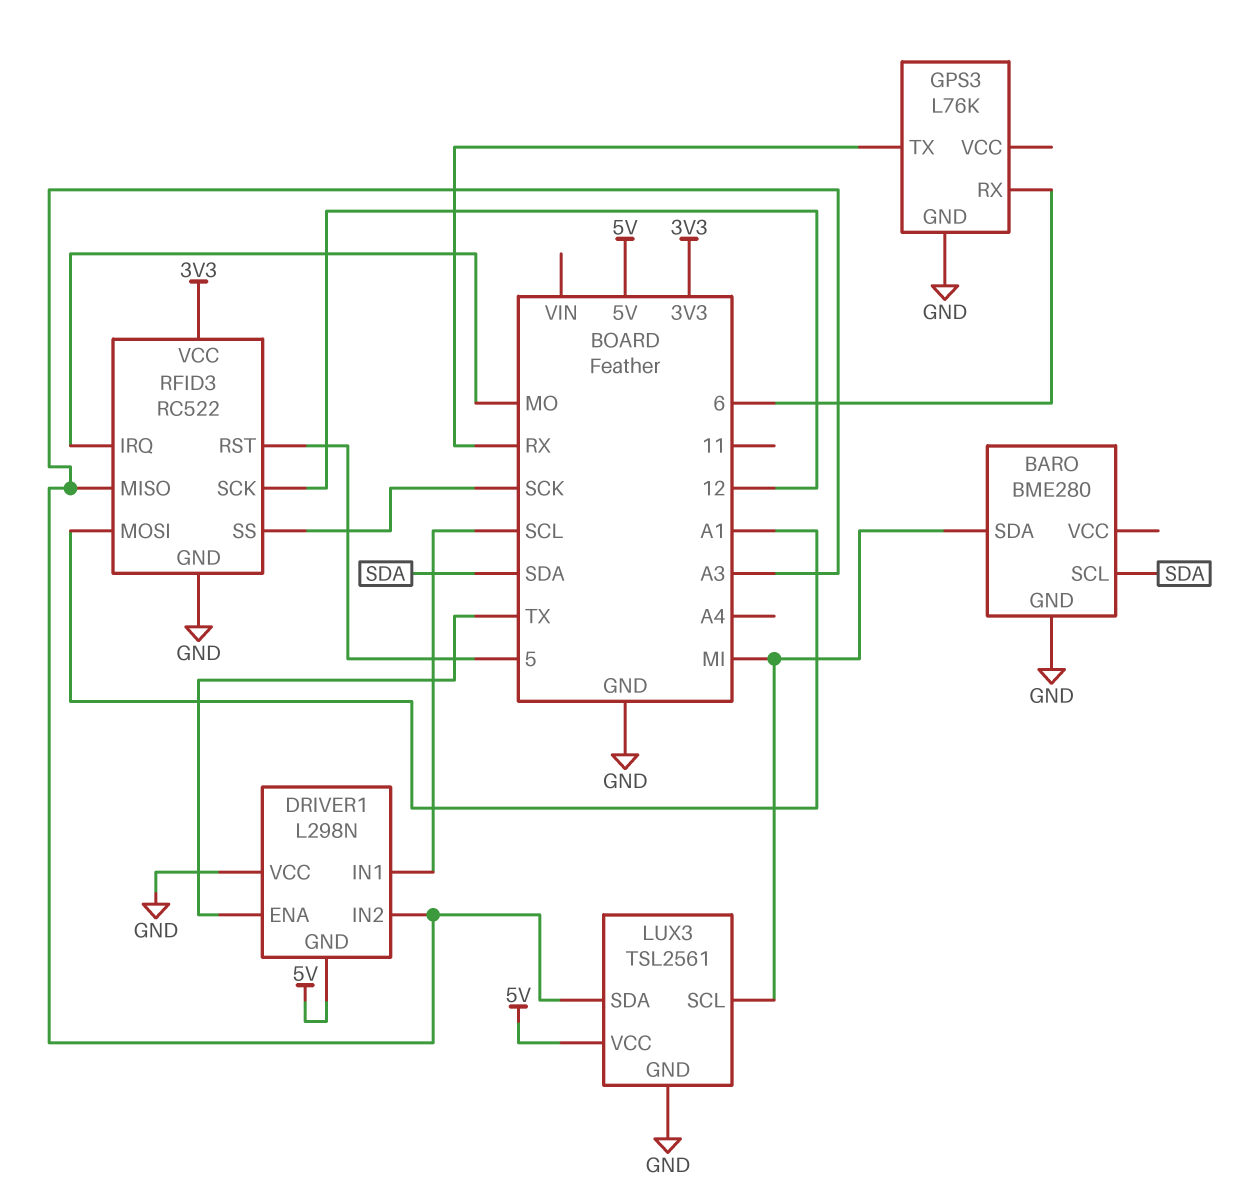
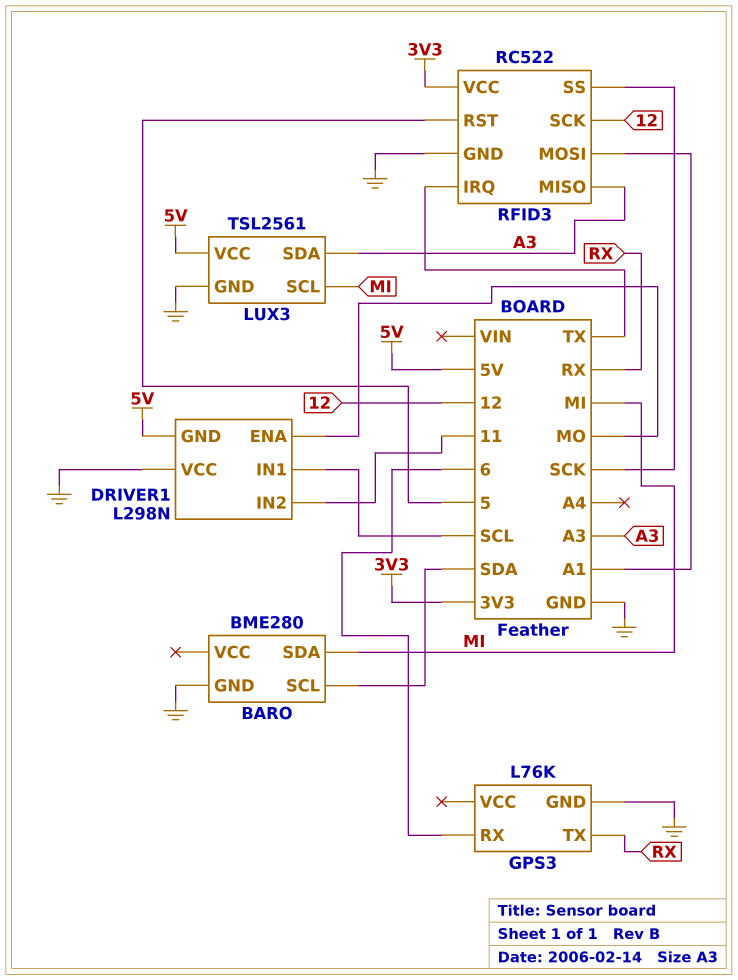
DRIVER1 pin ENA: TX -> MO
DRIVER1 pin IN2: A3 -> 11
RFID3 pin IRQ: MO -> TX

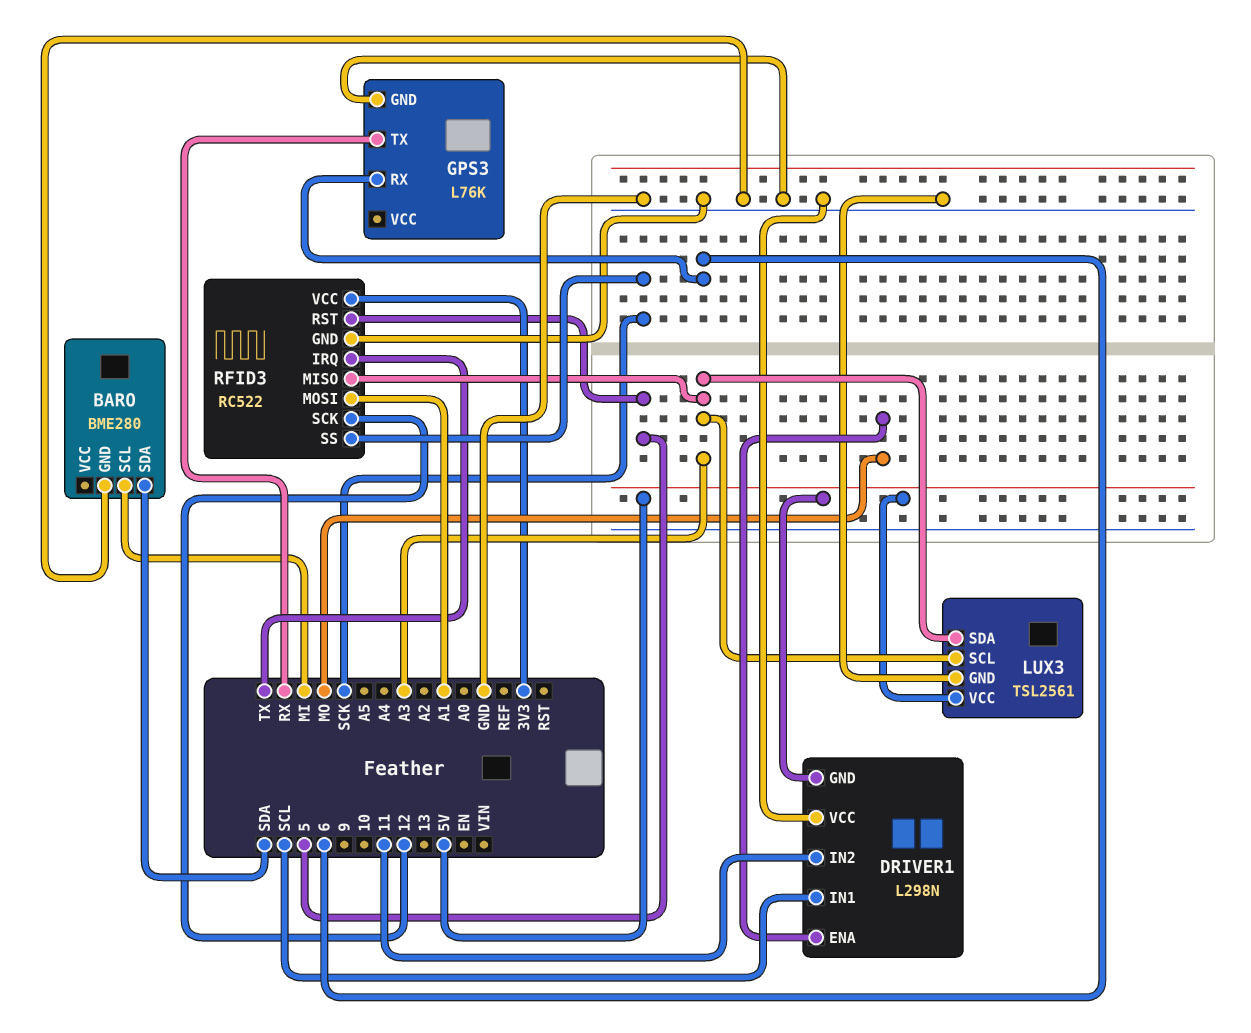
BARO pin SCL: SDA -> MI
BARO pin SDA: MI -> SDA
LUX3 pin SCL: MI -> A3

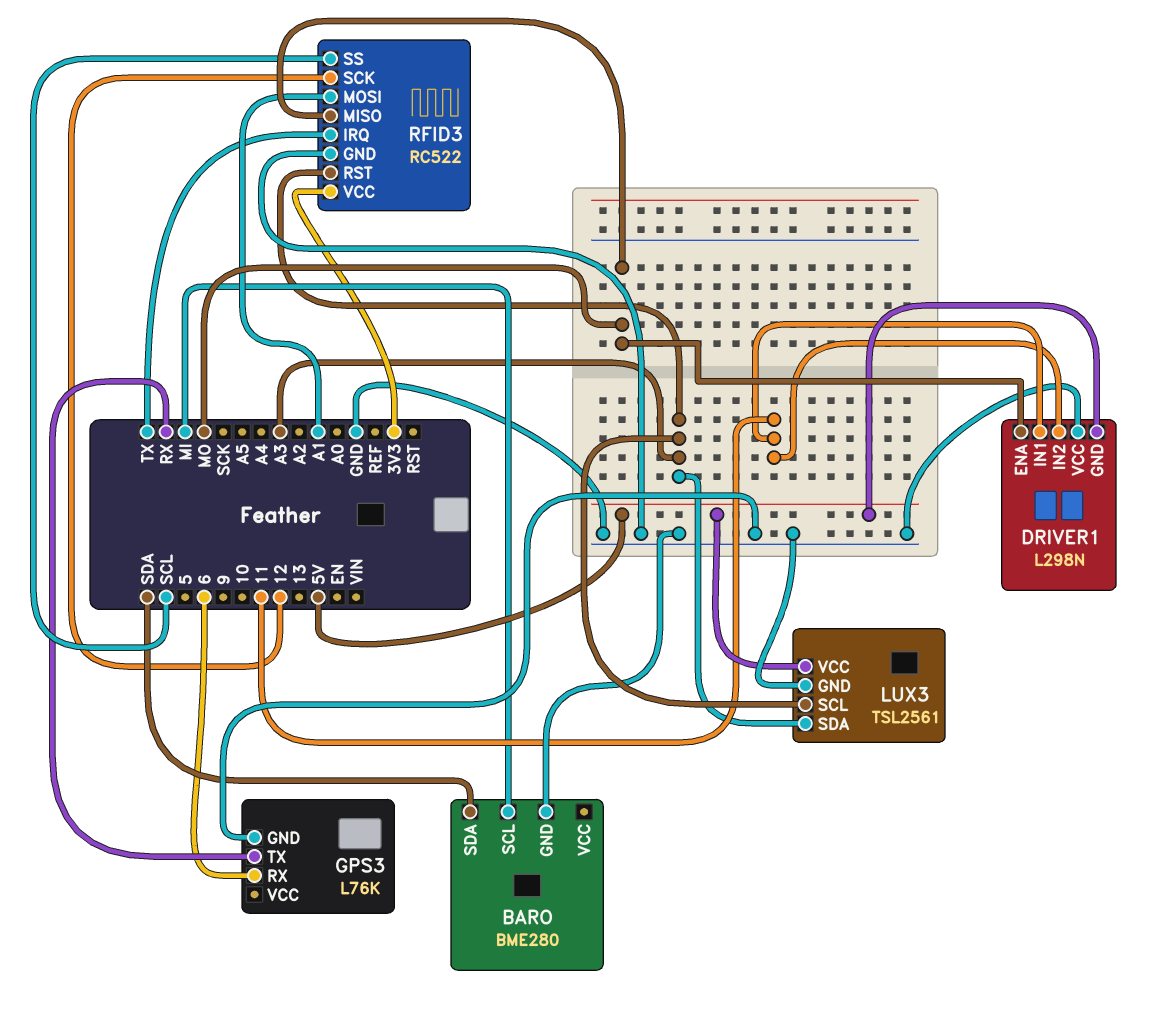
DRIVER1 pin IN1: SCL -> 11
RFID3 pin MISO: A3 -> MO
RFID3 pin RST: 5 -> A3
RFID3 pin SS: SCK -> SCL

